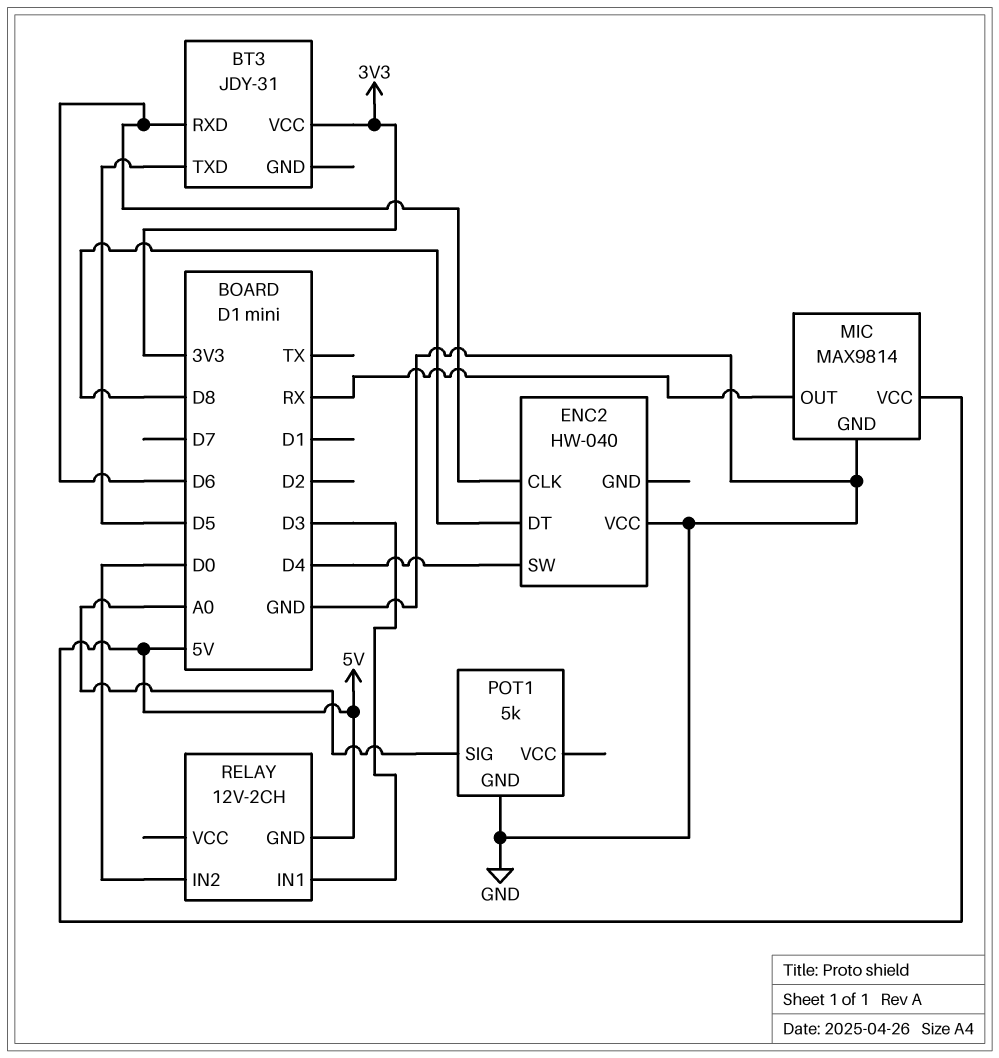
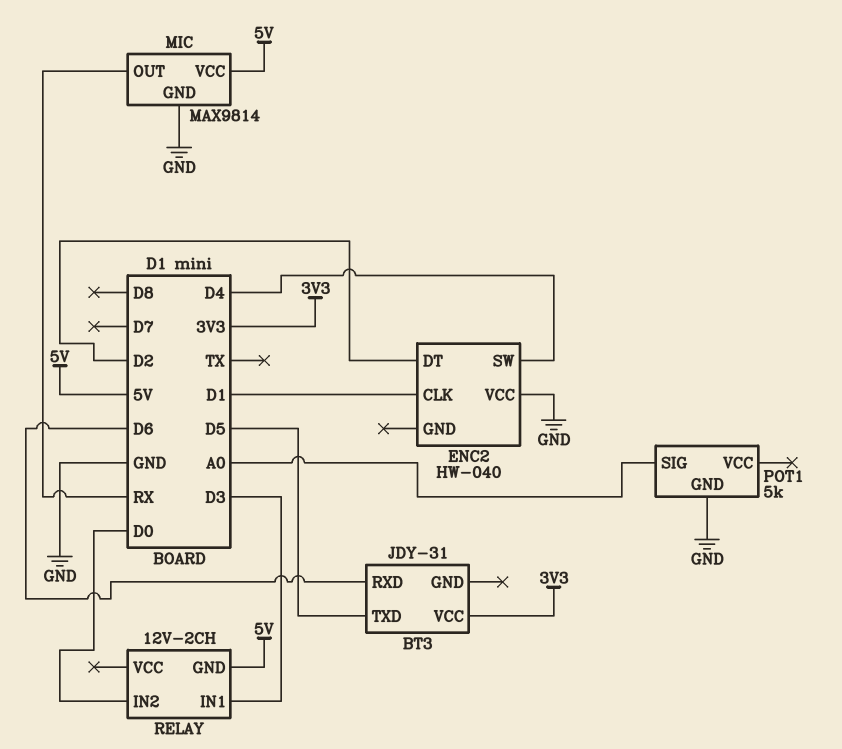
ENC2 pin CLK: D6 -> D1
ENC2 pin DT: D8 -> D2

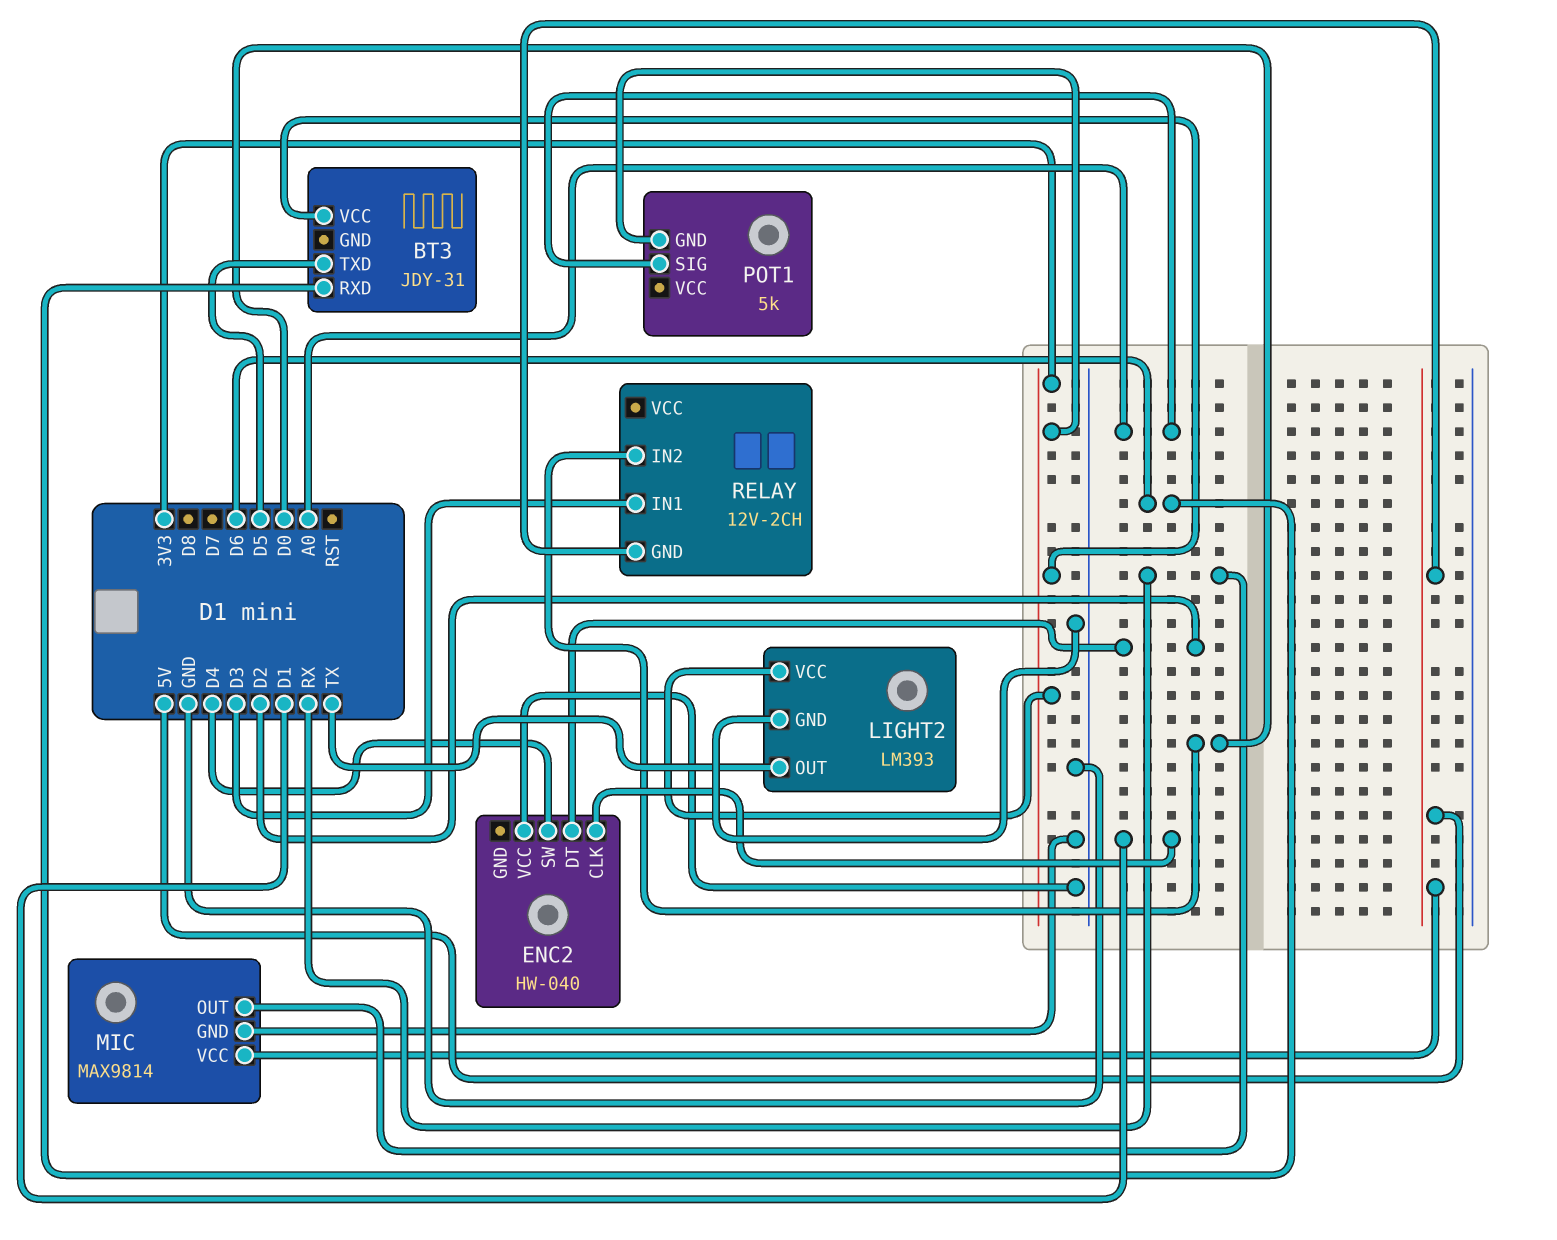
LIGHT2: none -> LM393
LIGHT2 pin GND: none -> GND
LIGHT2 pin OUT: none -> TX
LIGHT2 pin VCC: none -> 3V3
POT1 pin GND: GND -> 3V3

